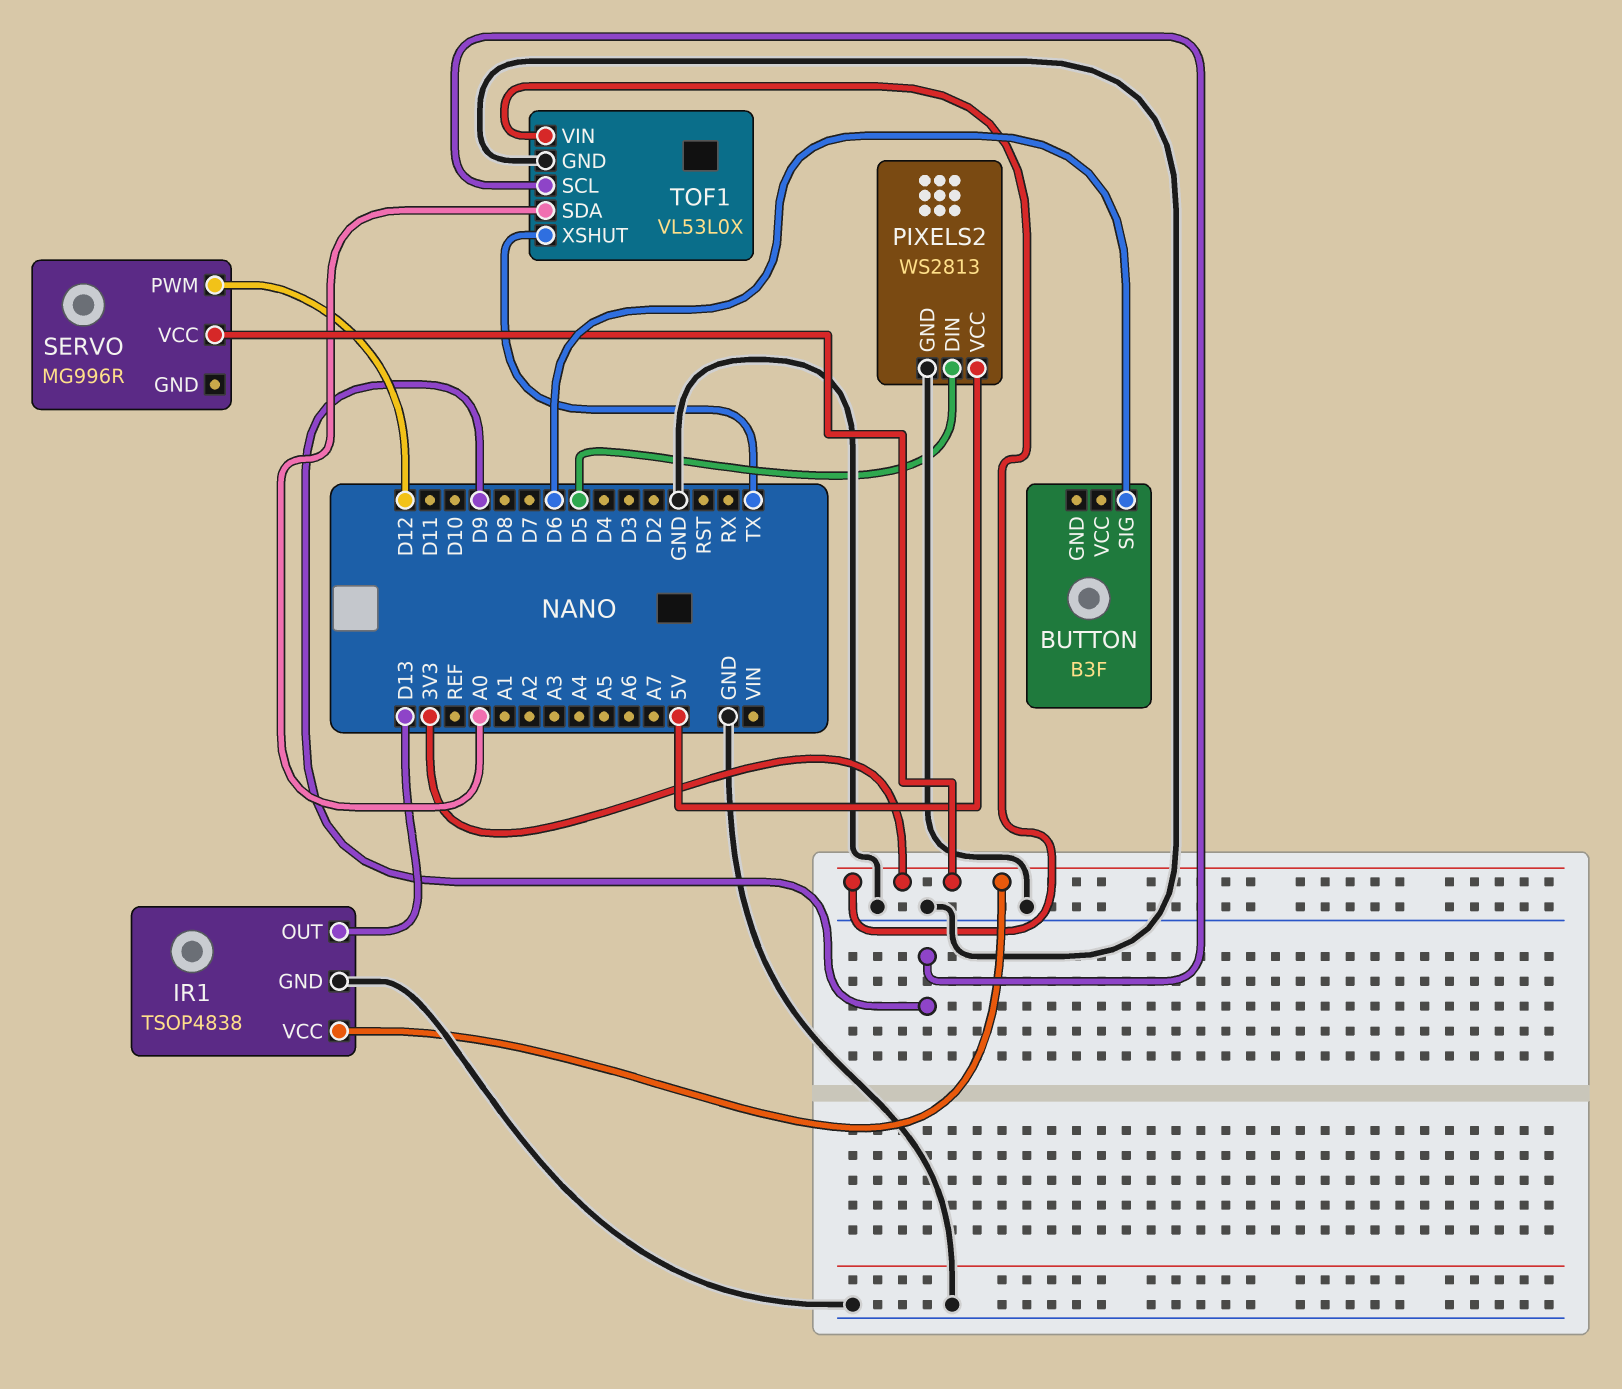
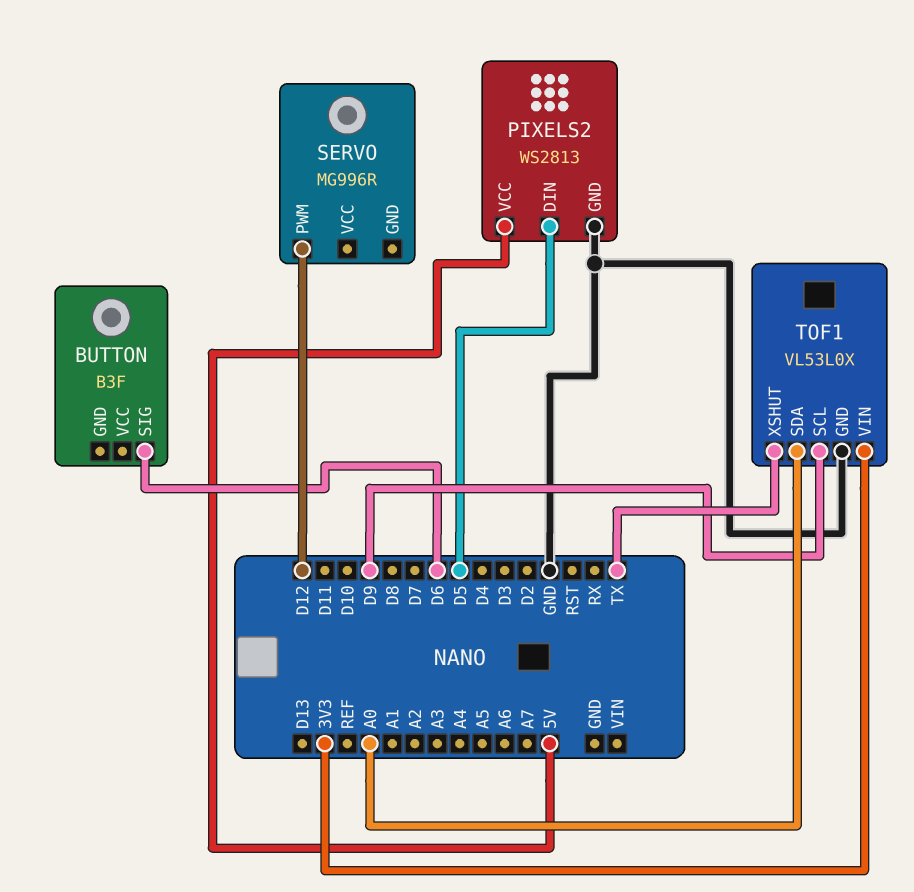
IR1: TSOP4838 -> none
IR1 pin GND: GND -> none
IR1 pin OUT: D13 -> none
IR1 pin VCC: 3V3 -> none
SERVO pin VCC: 3V3 -> none

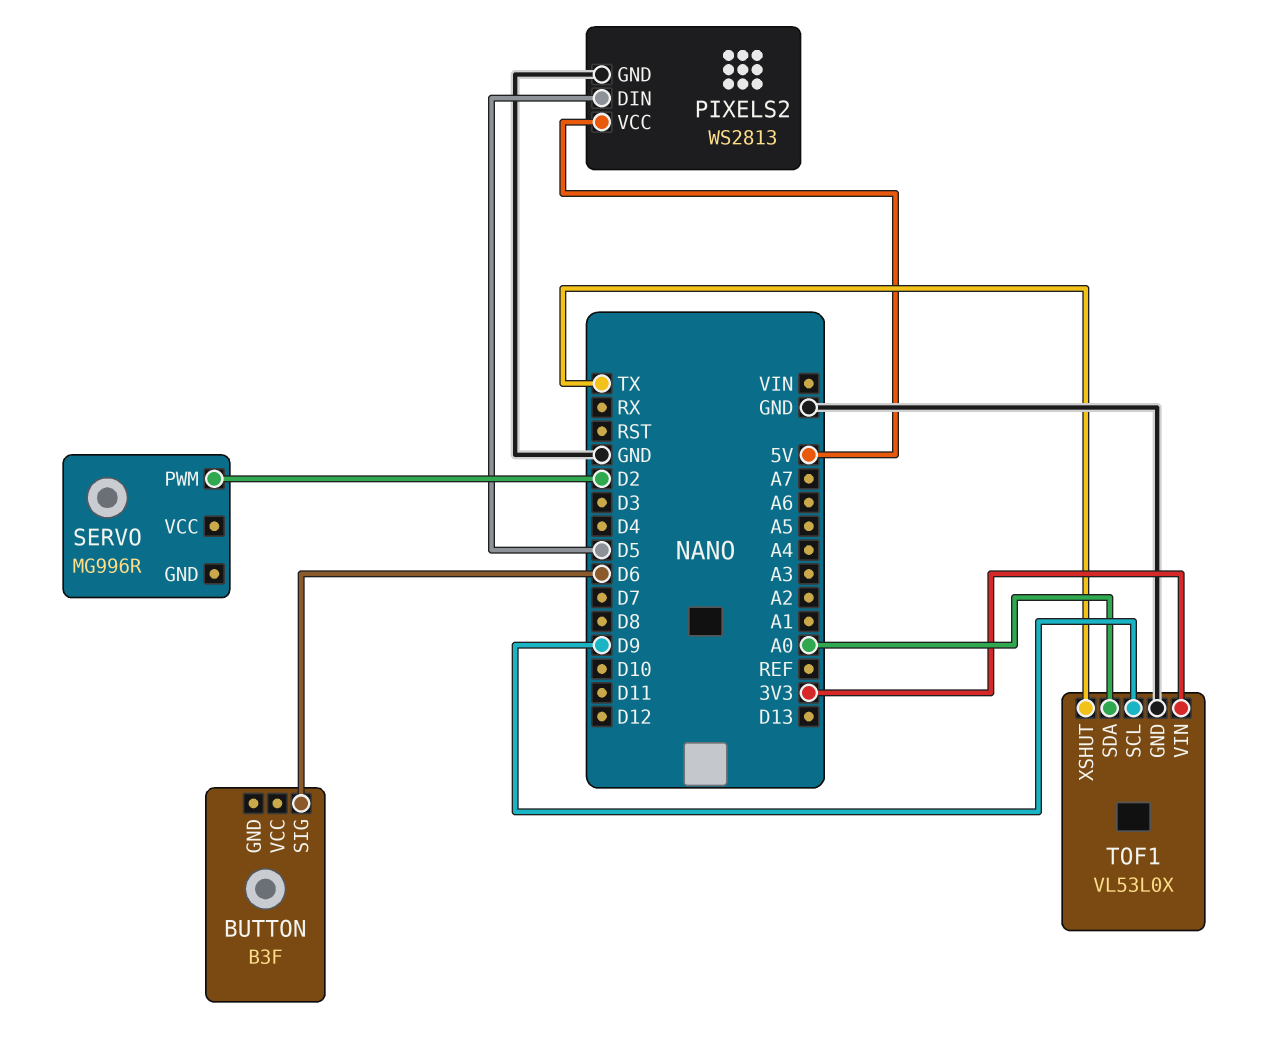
SERVO pin PWM: D12 -> D2

